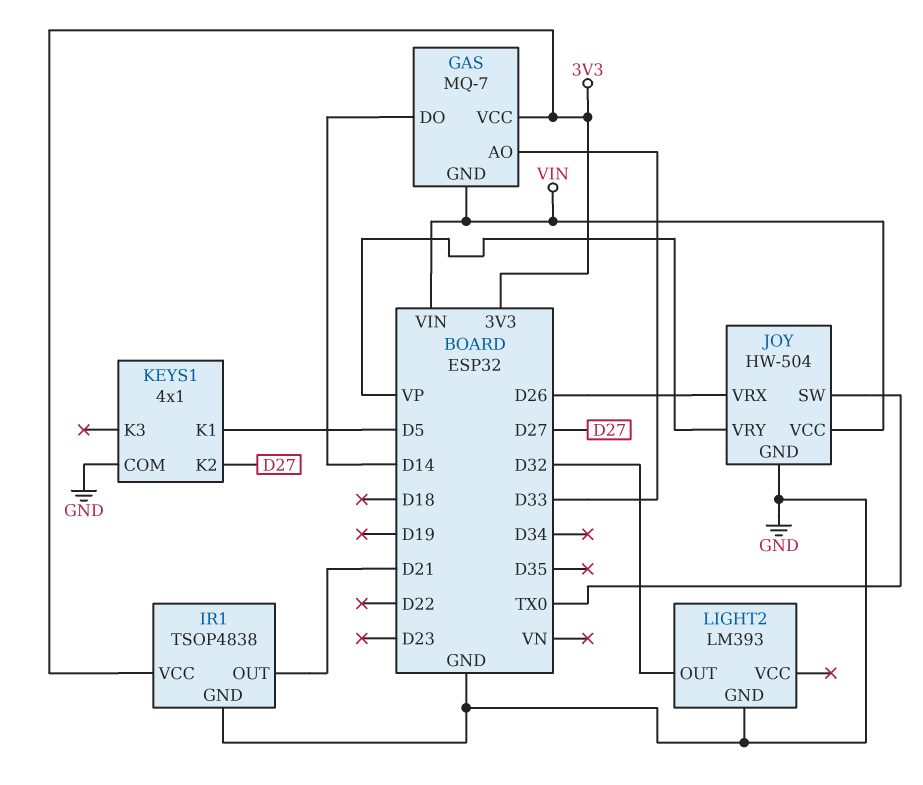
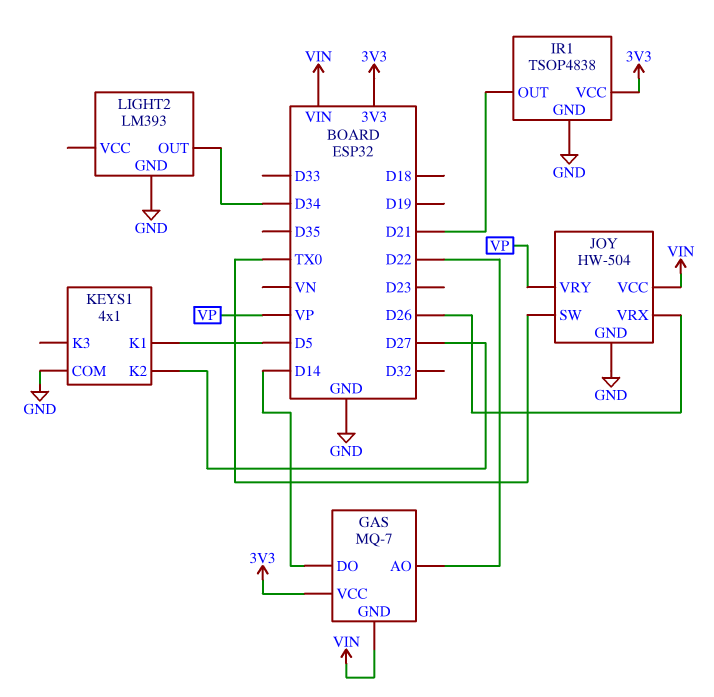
GAS pin AO: D33 -> D22
LIGHT2 pin OUT: D32 -> D34

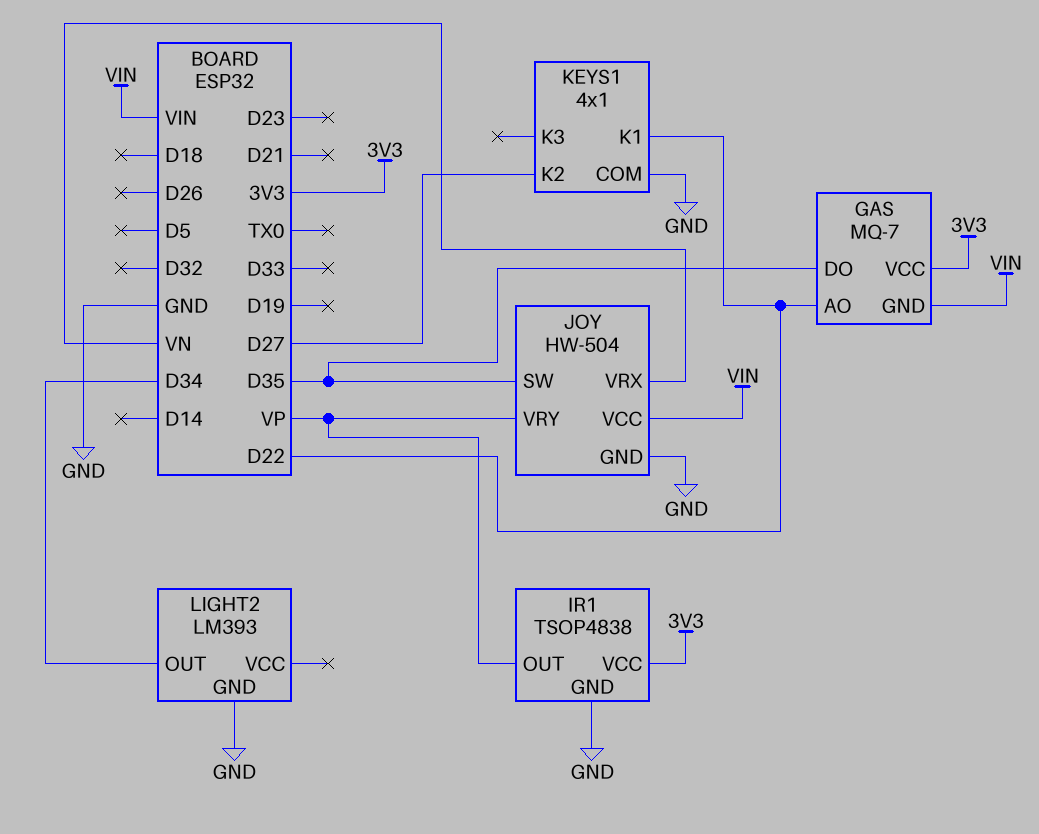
GAS pin DO: D14 -> D35
IR1 pin OUT: D21 -> VP
JOY pin SW: TX0 -> D35
JOY pin VRX: D26 -> VN
KEYS1 pin K1: D5 -> D22

